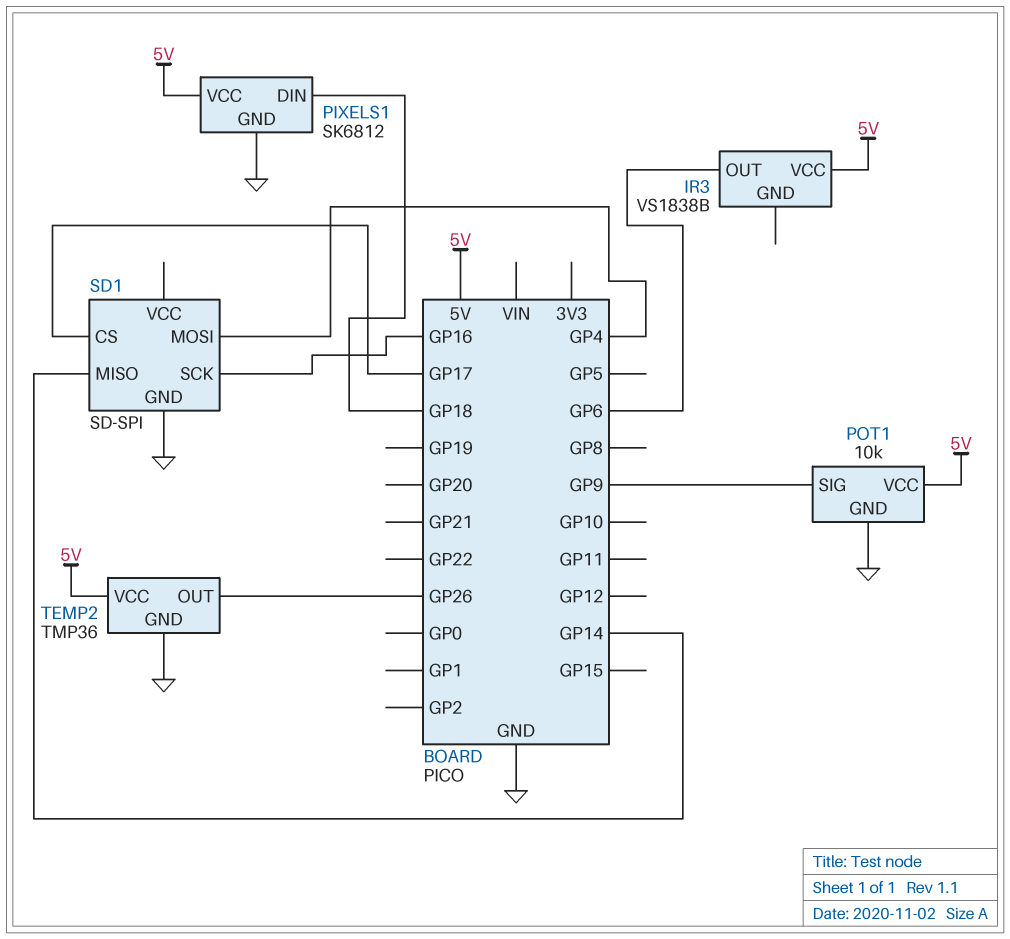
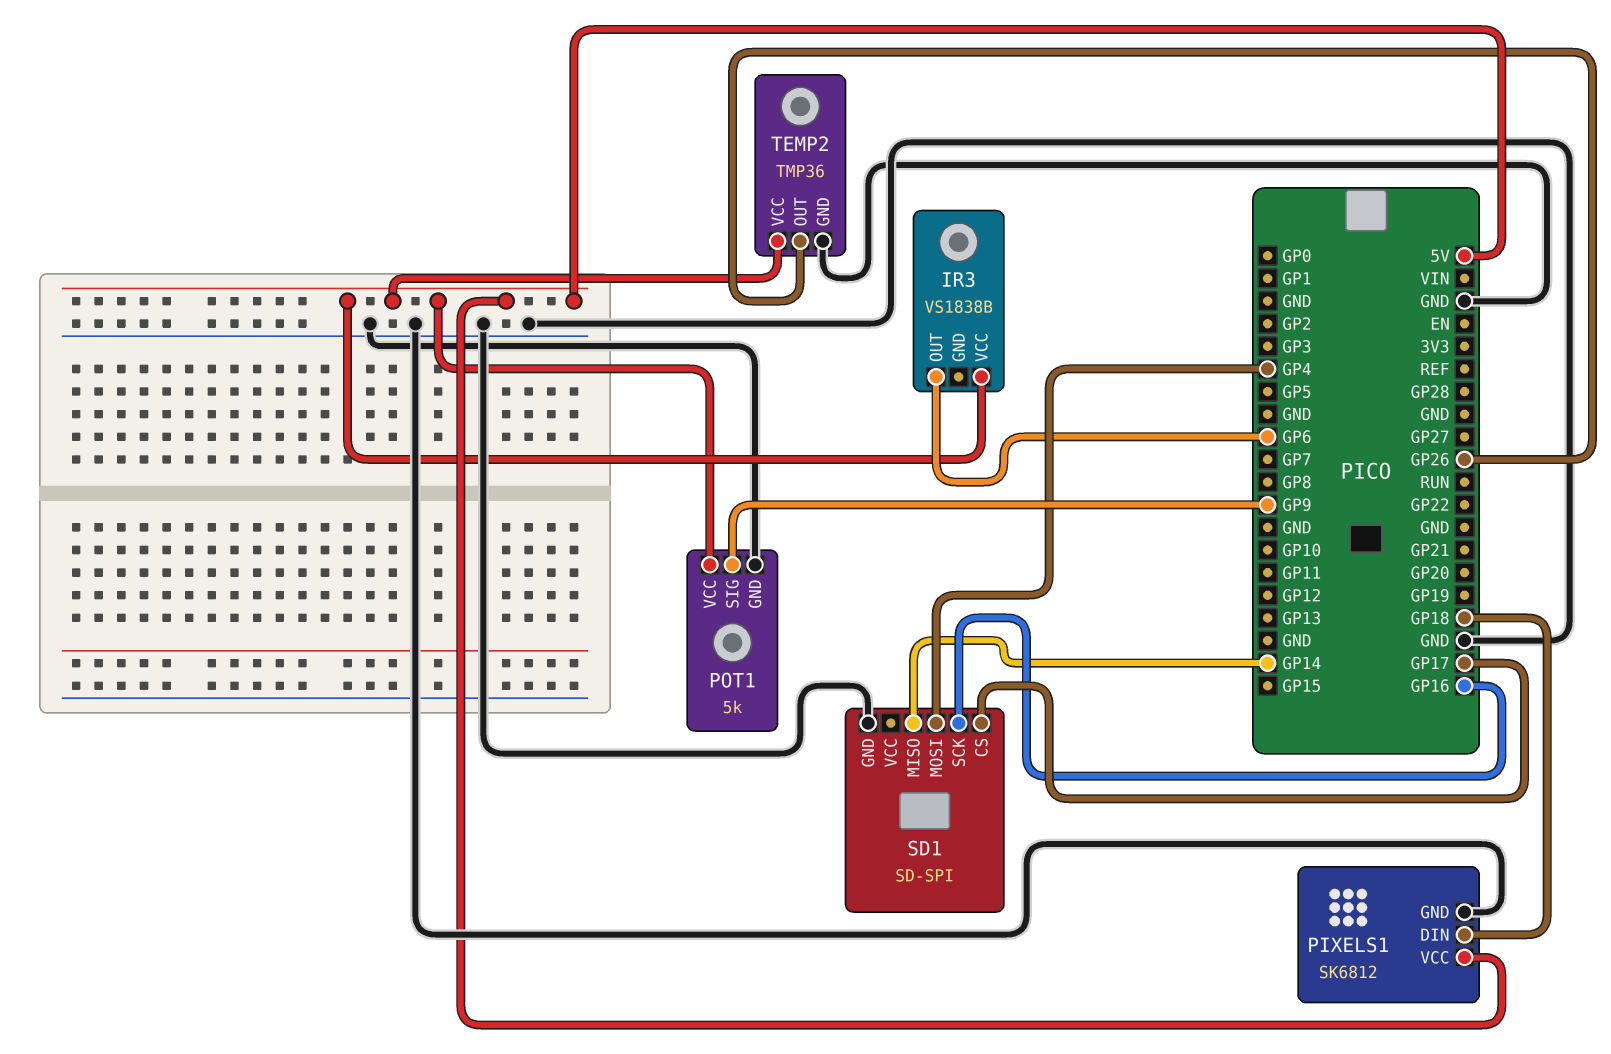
POT1: 10k -> 5k

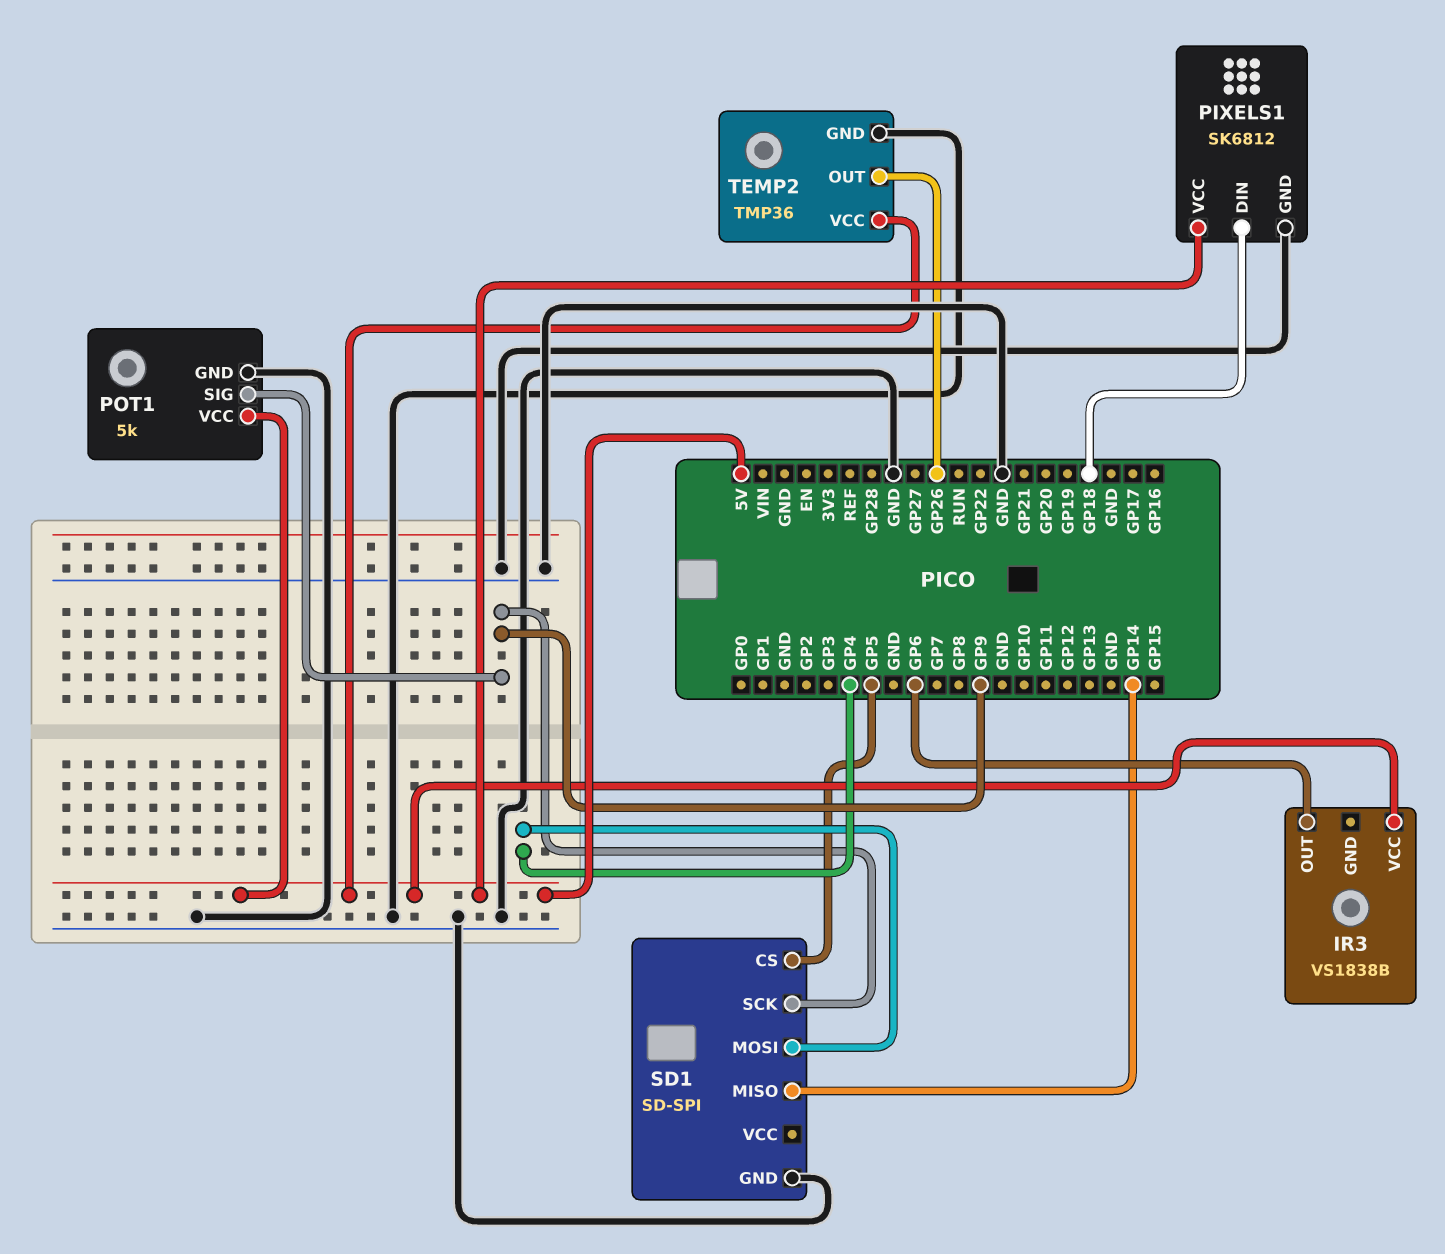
SD1 pin CS: GP17 -> GP5
SD1 pin SCK: GP16 -> GP9

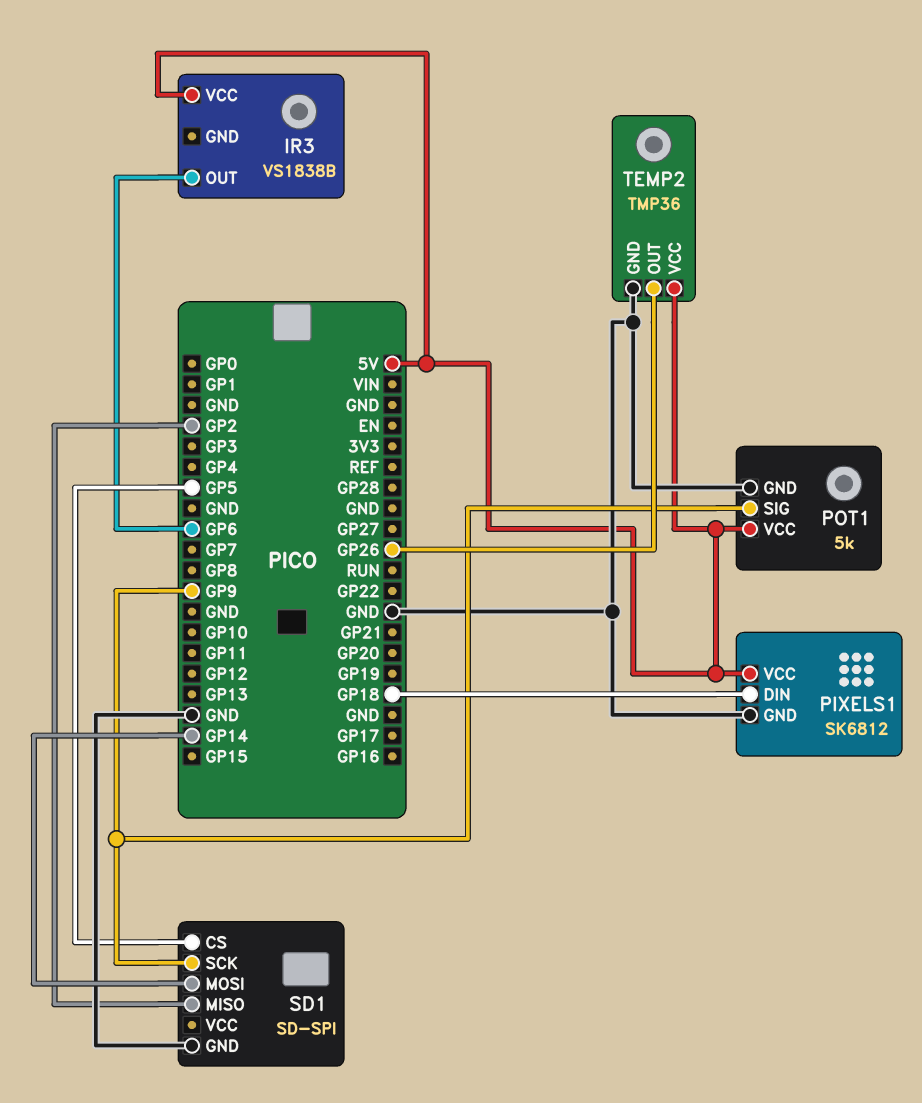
SD1 pin MISO: GP14 -> GP2
SD1 pin MOSI: GP4 -> GP14

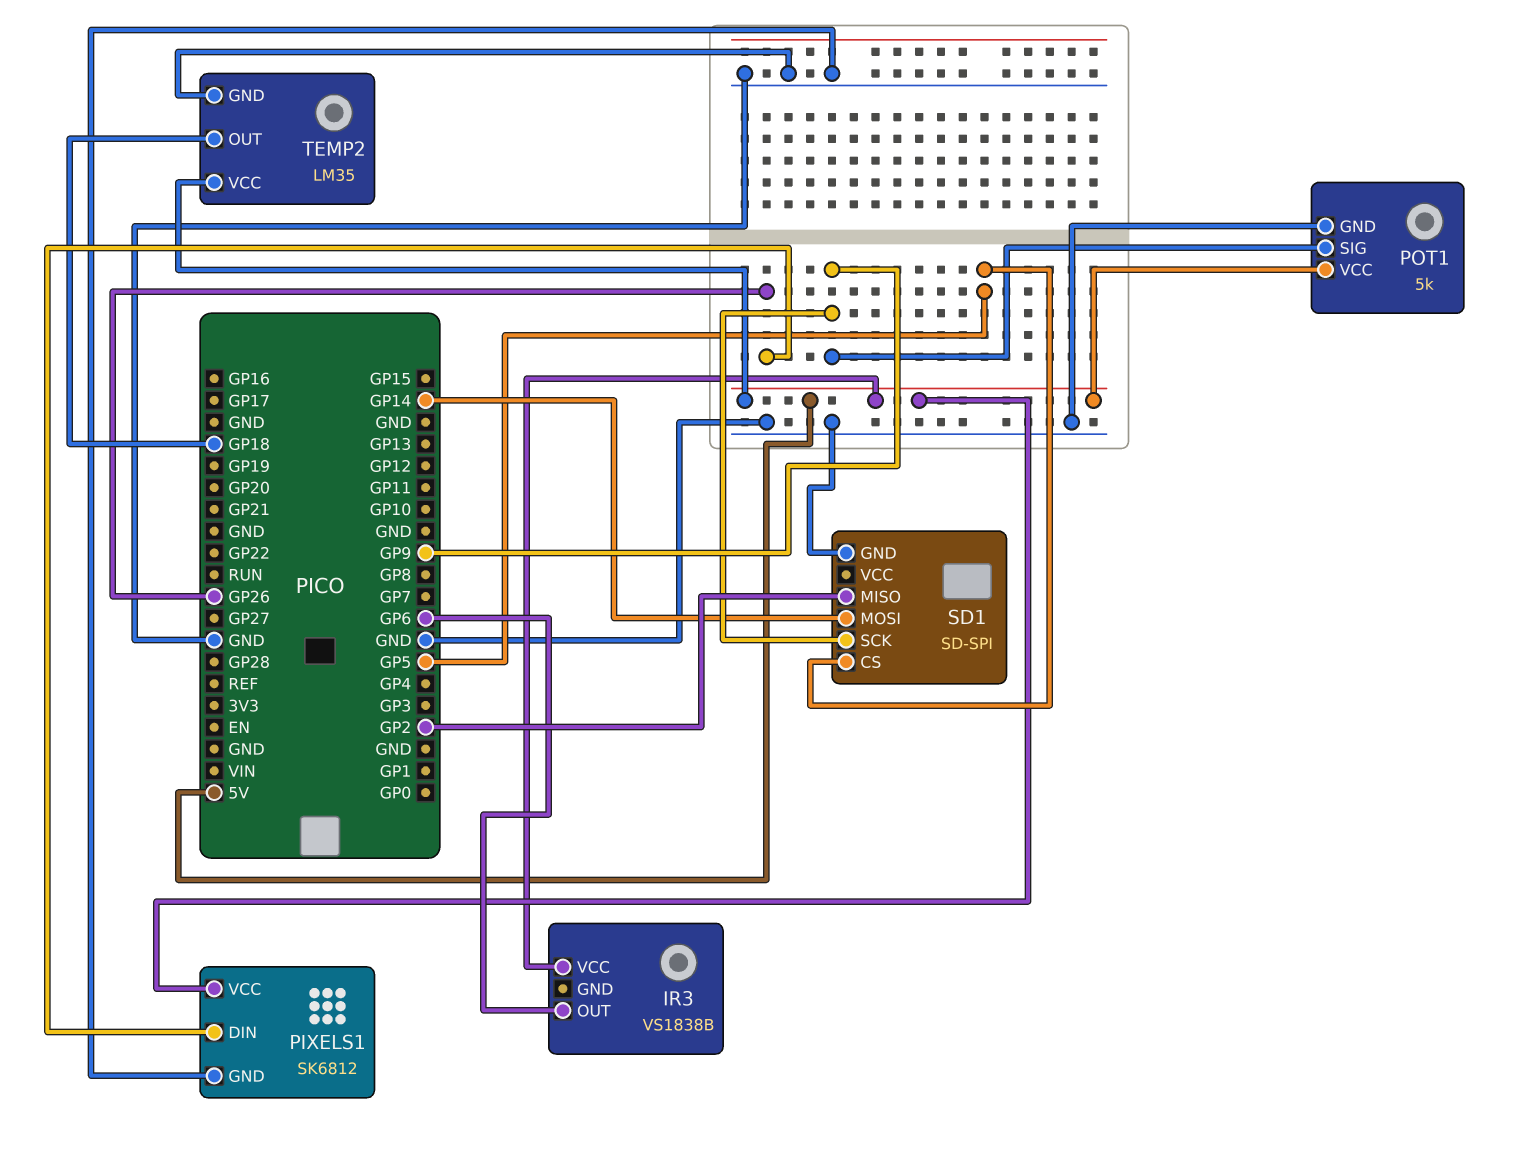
PIXELS1 pin DIN: GP18 -> GP26
TEMP2: TMP36 -> LM35
TEMP2 pin OUT: GP26 -> GP18

